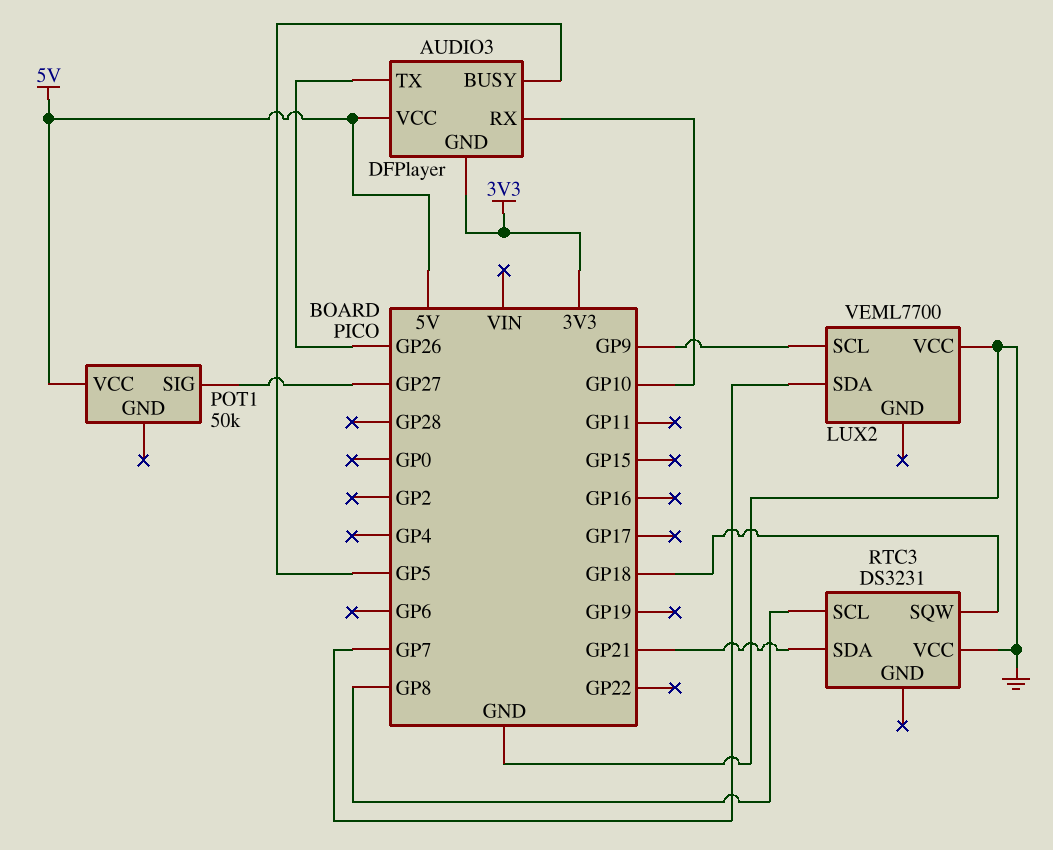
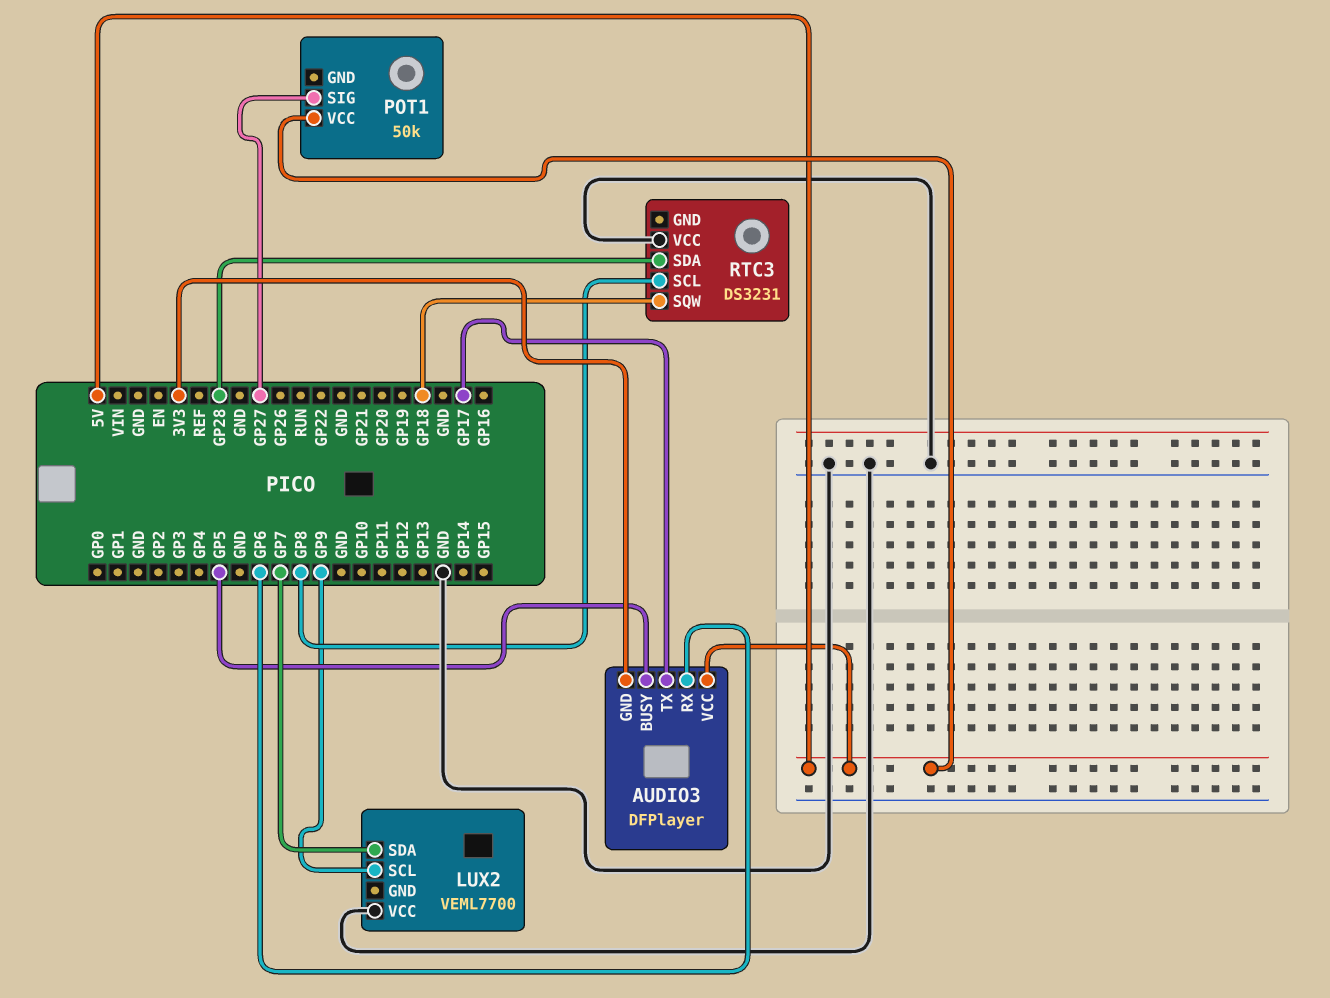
AUDIO3 pin RX: GP10 -> GP6
AUDIO3 pin TX: GP26 -> GP17
RTC3 pin SDA: GP21 -> GP28

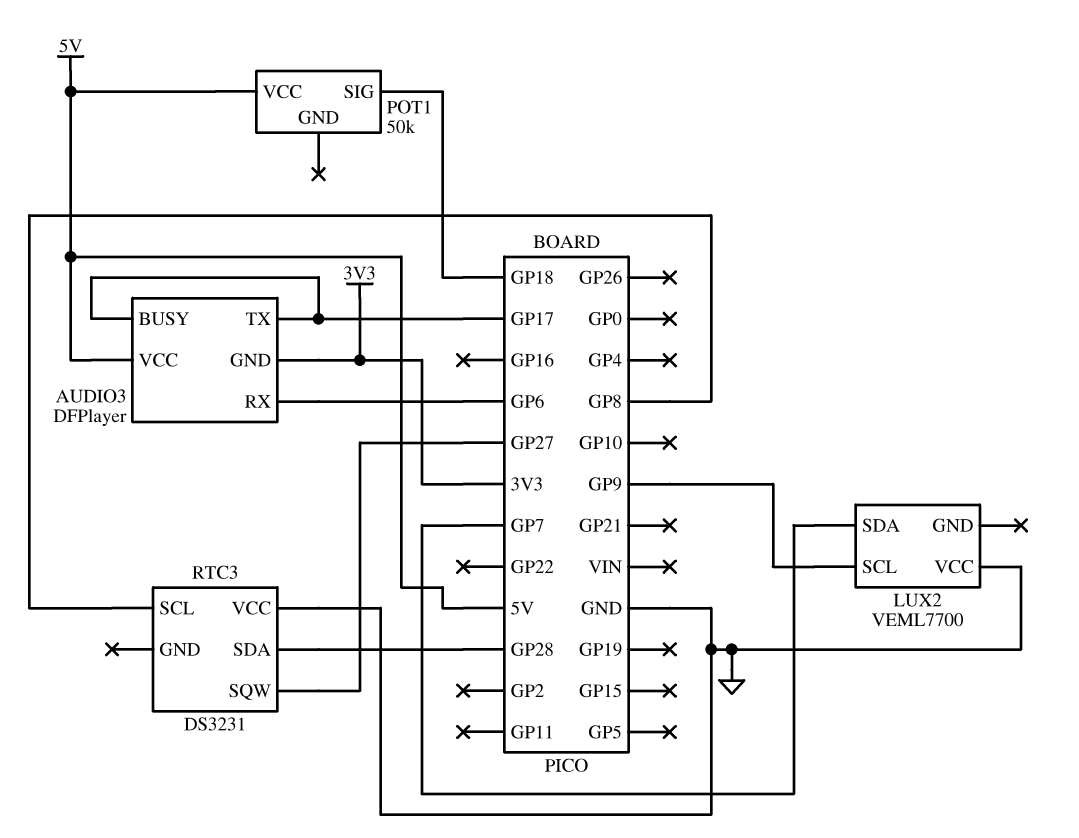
AUDIO3 pin BUSY: GP5 -> GP17
POT1 pin SIG: GP27 -> GP18
RTC3 pin SQW: GP18 -> GP27

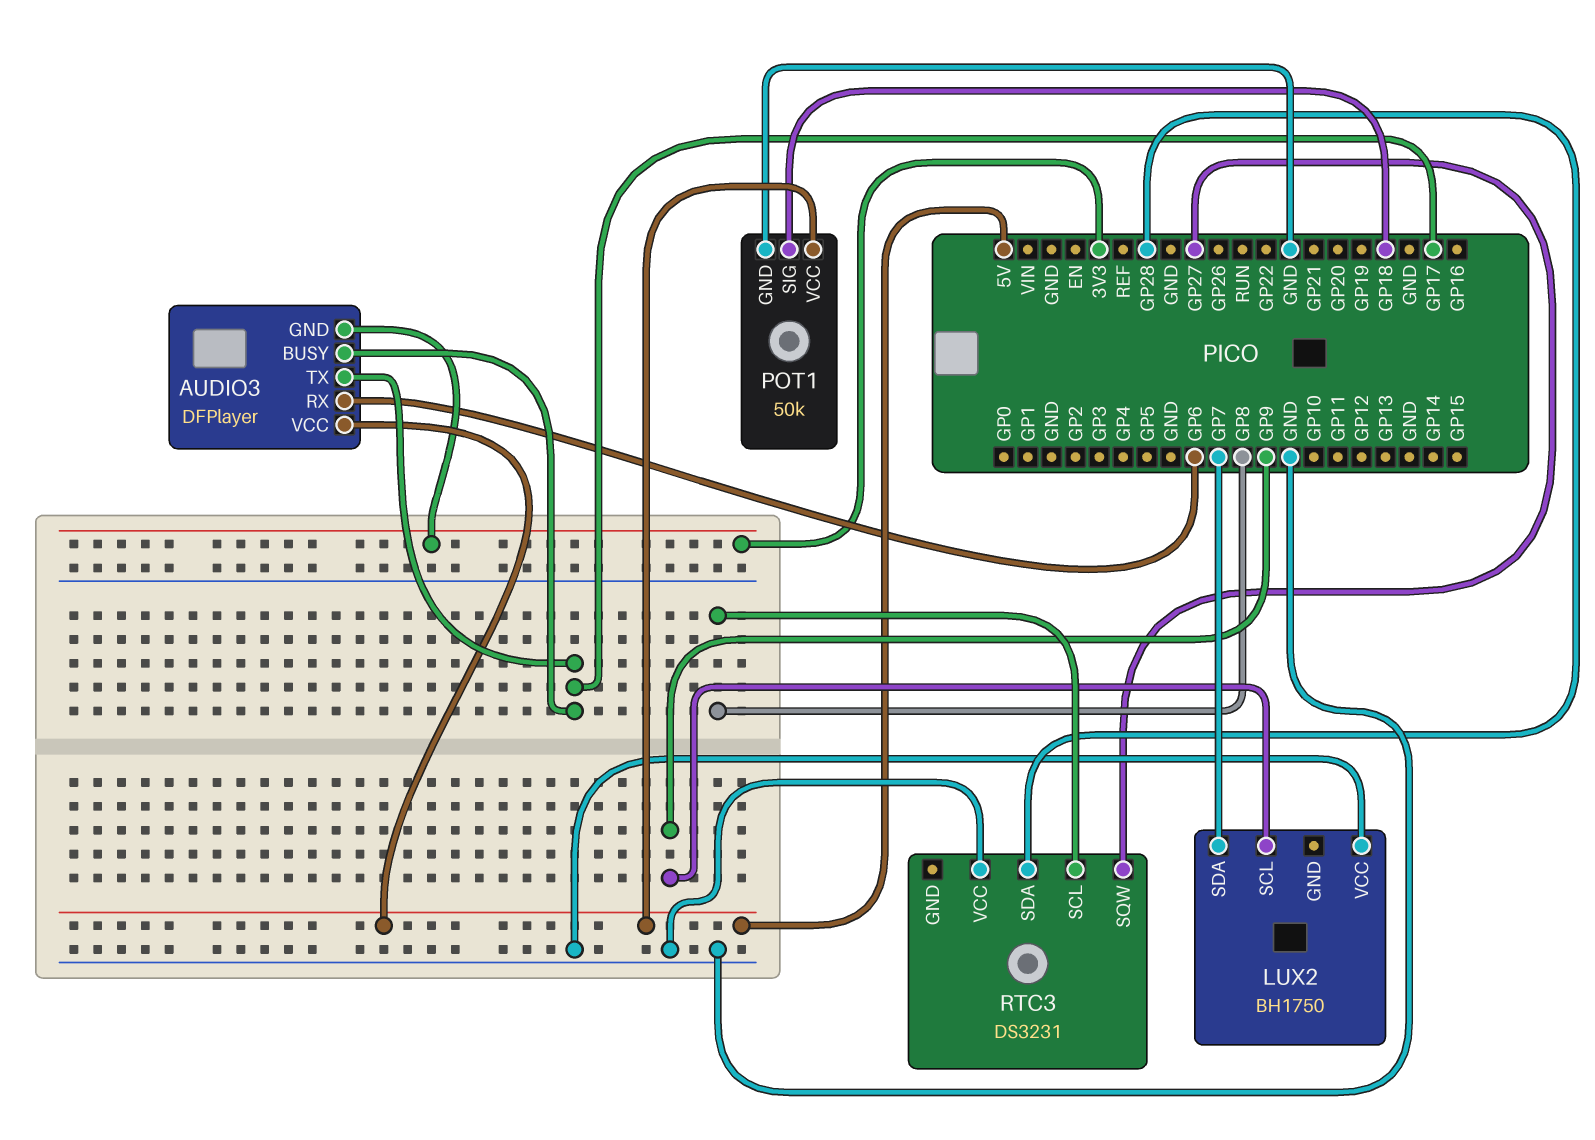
LUX2: VEML7700 -> BH1750
POT1 pin GND: none -> GND

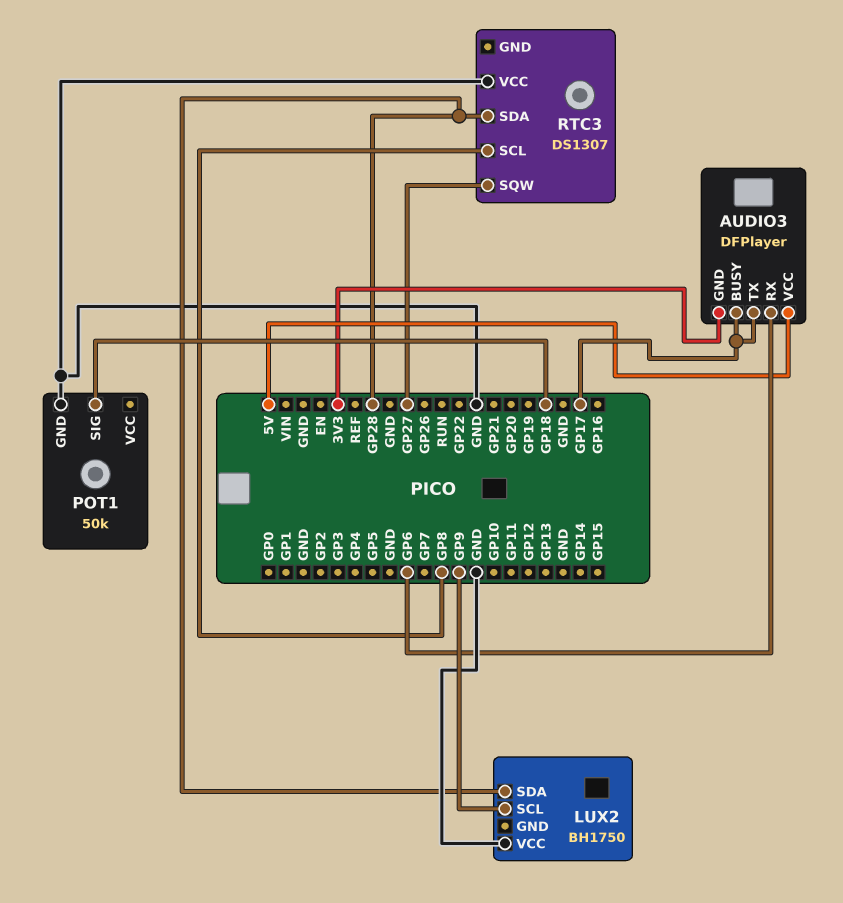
LUX2 pin SDA: GP7 -> GP28
POT1 pin VCC: 5V -> none
RTC3: DS3231 -> DS1307

